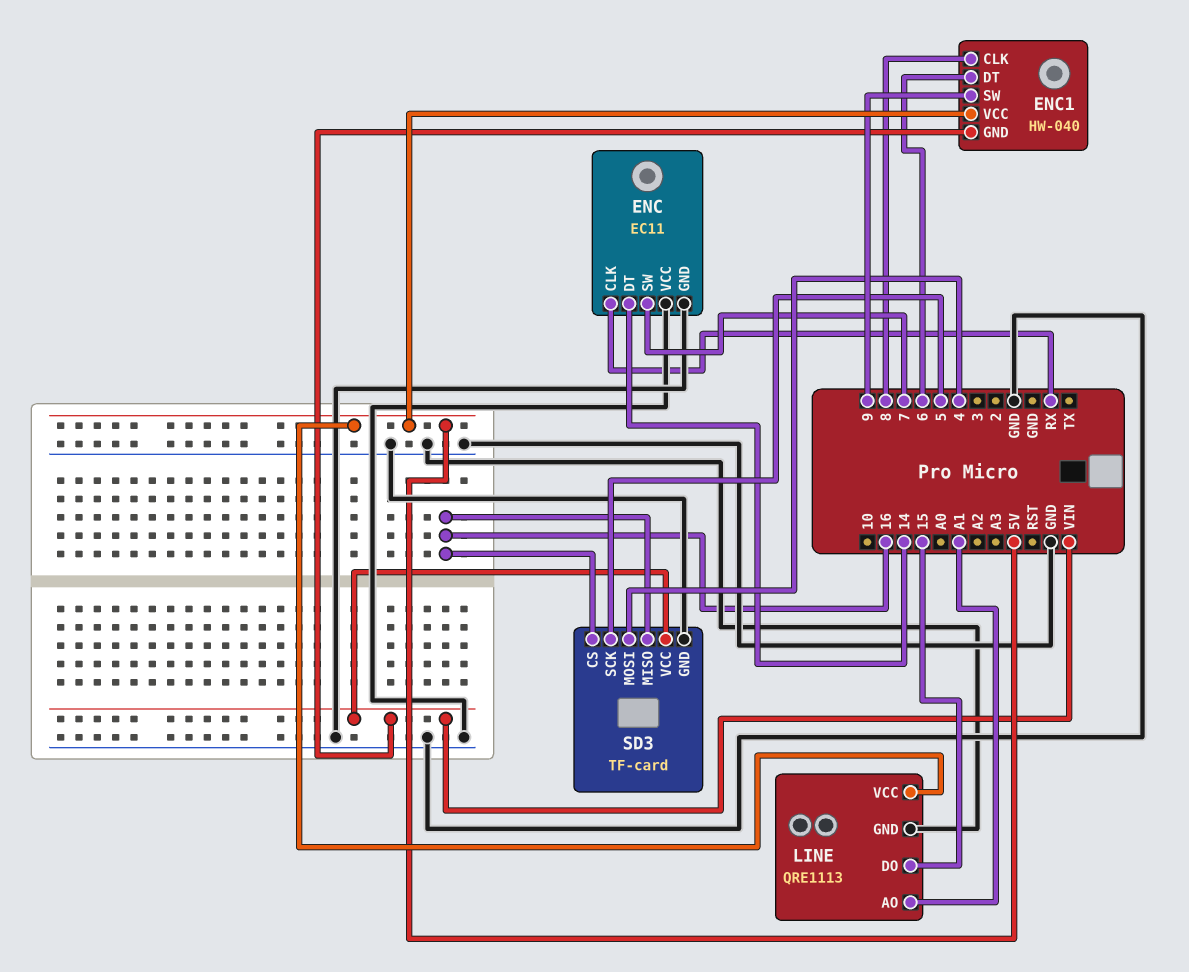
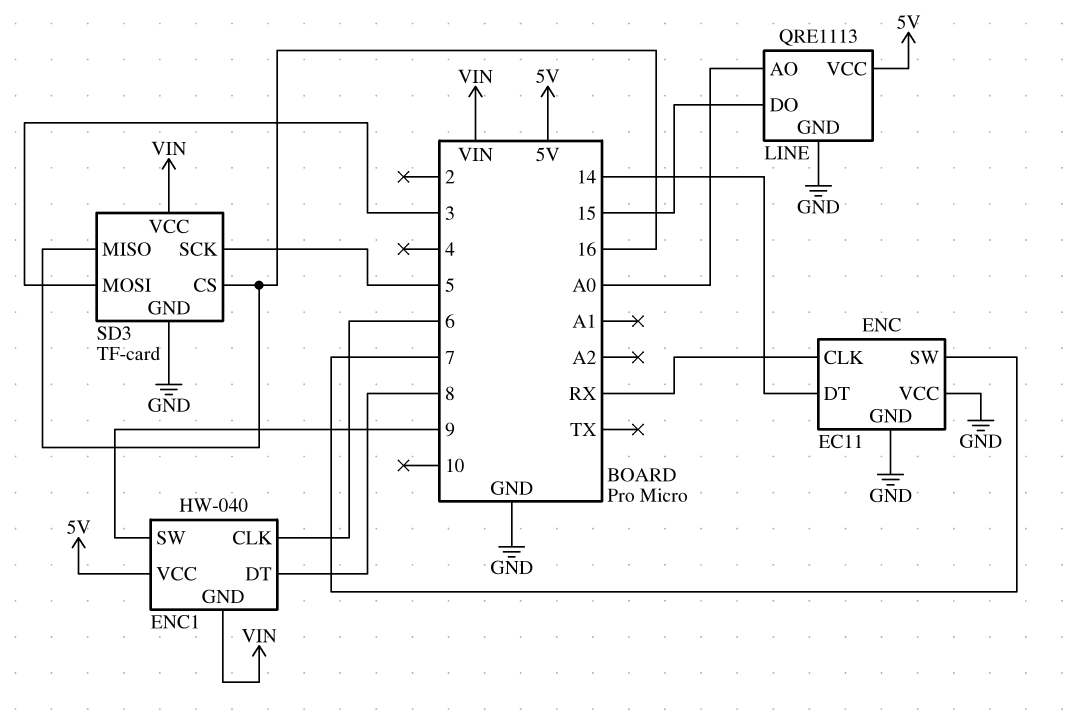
ENC1 pin CLK: 8 -> 6
ENC1 pin DT: 6 -> 8
LINE pin AO: A1 -> A0
SD3 pin MOSI: 4 -> 3

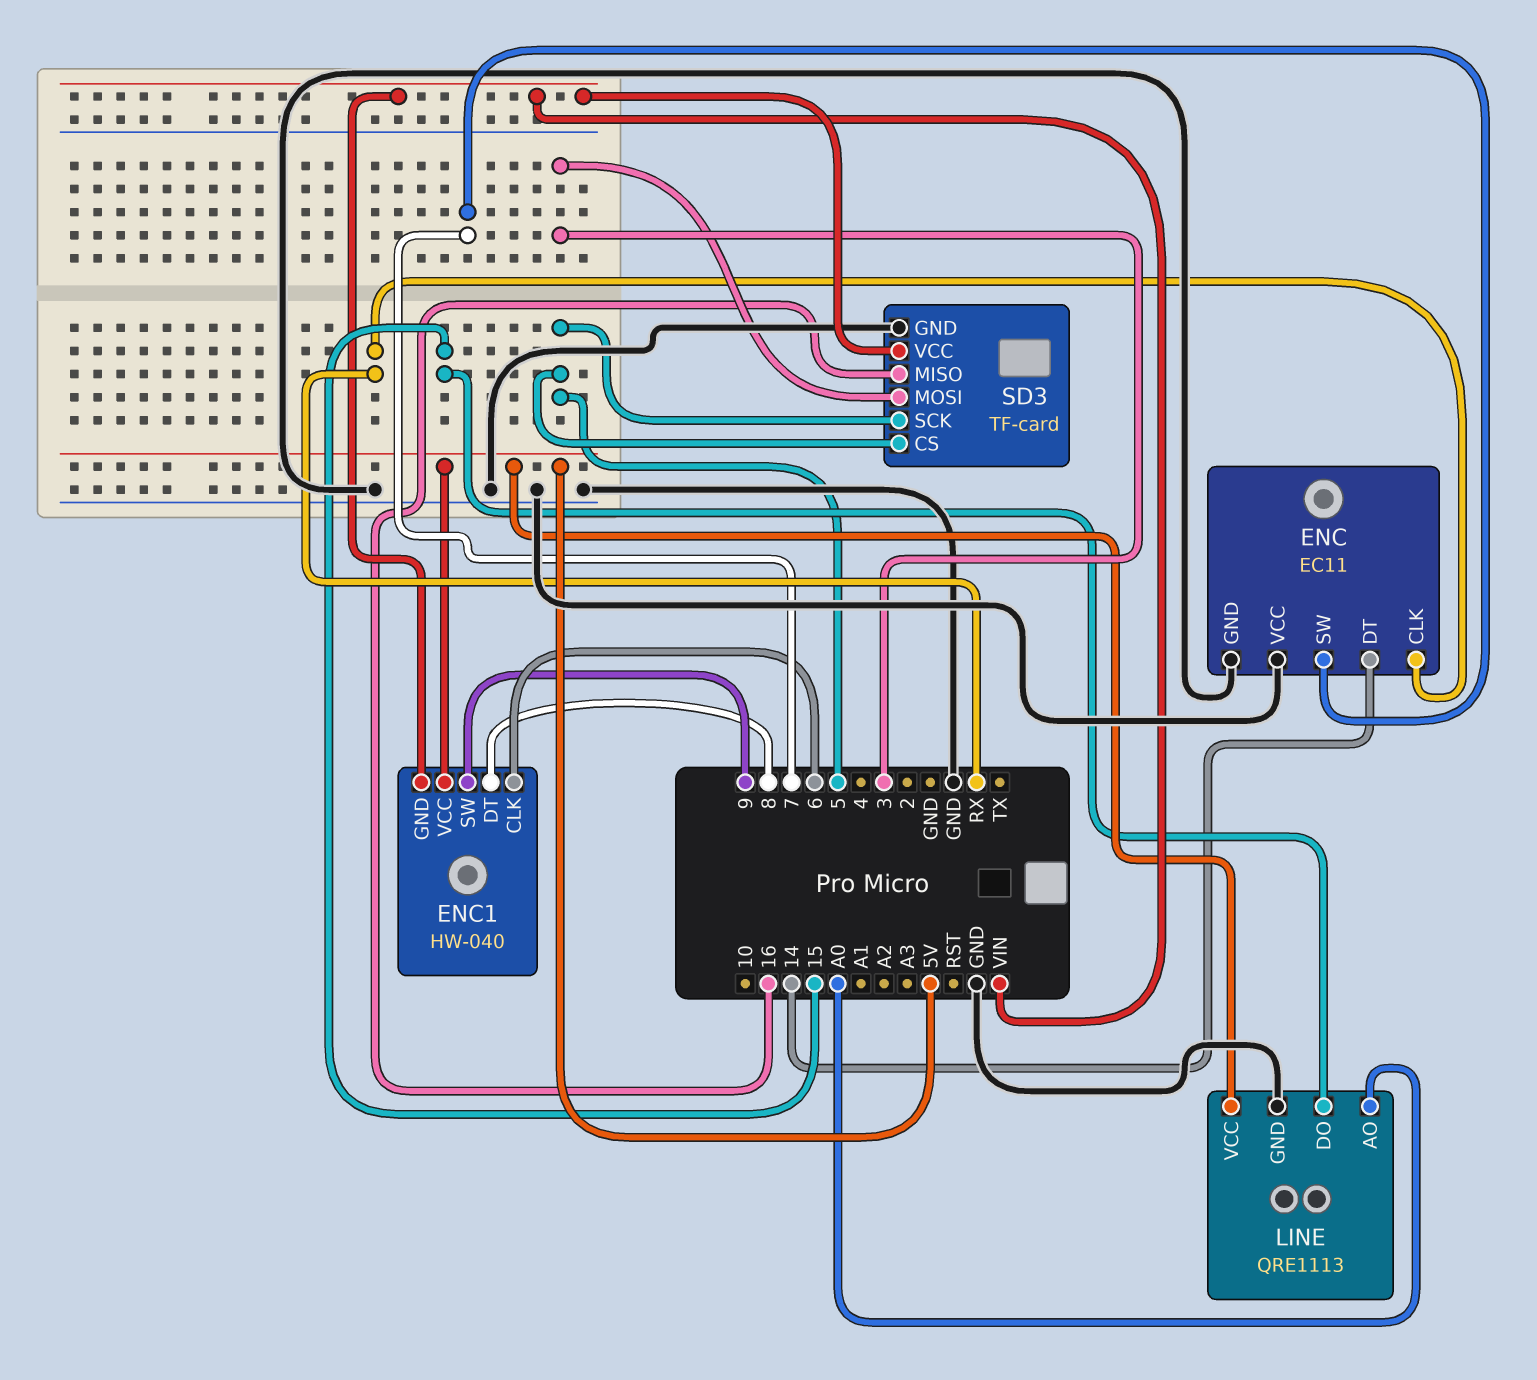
SD3 pin CS: 16 -> 5

